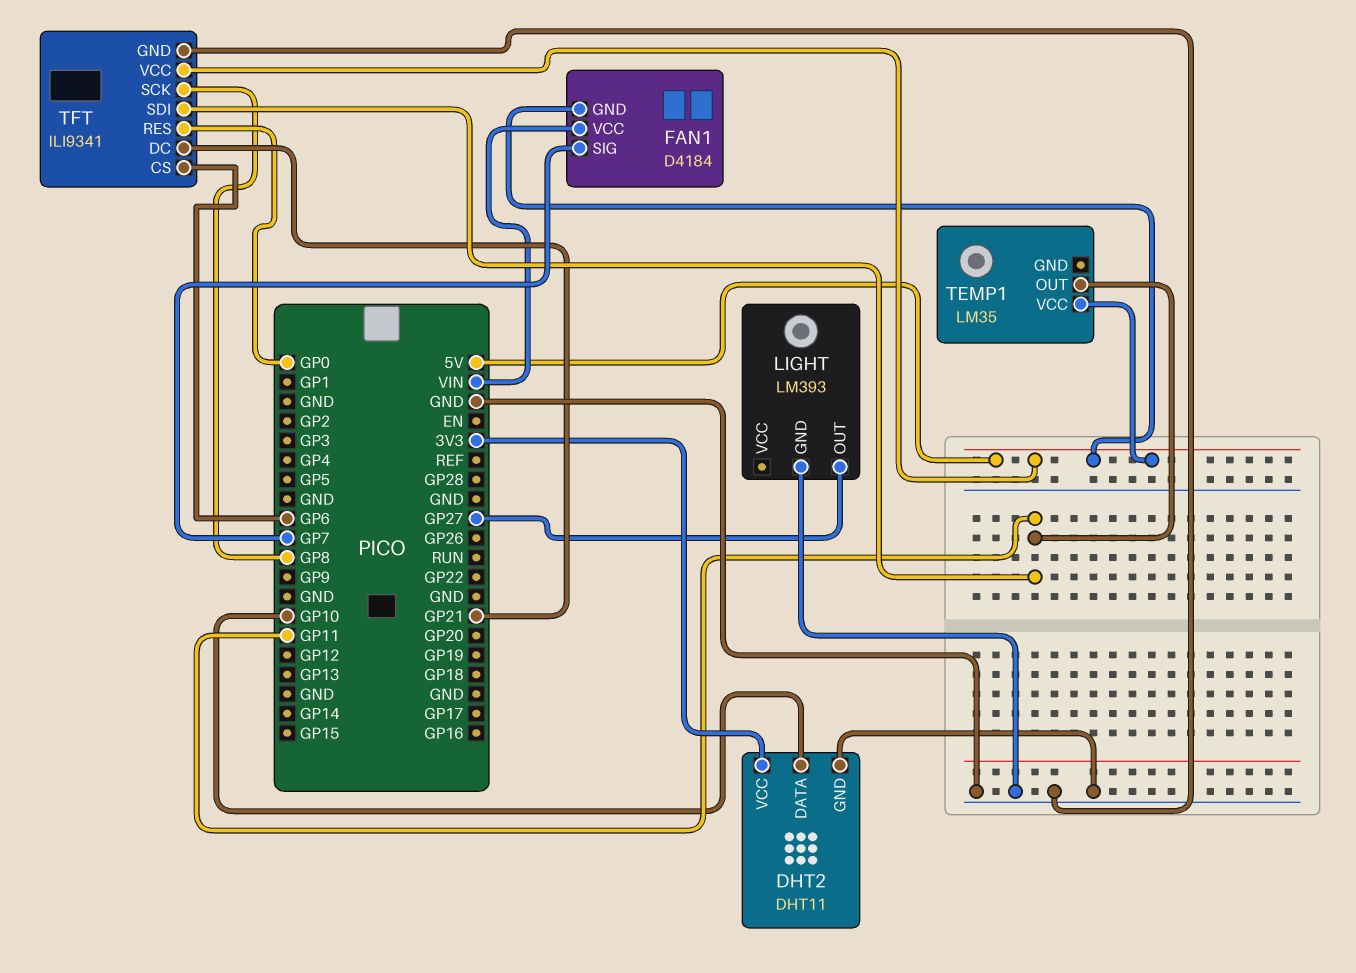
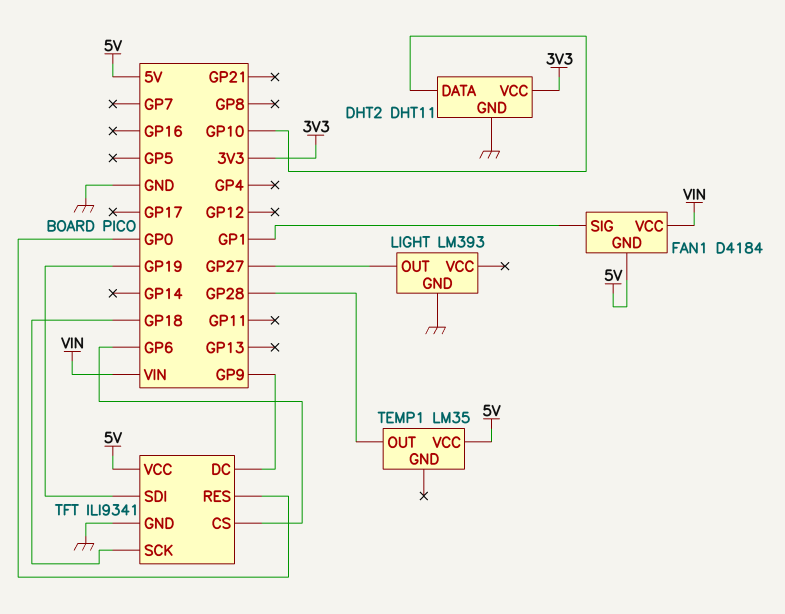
FAN1 pin SIG: GP7 -> GP1
TEMP1 pin OUT: GP11 -> GP28
TFT pin DC: GP21 -> GP9
TFT pin SCK: GP8 -> GP18
TFT pin SDI: GP11 -> GP19

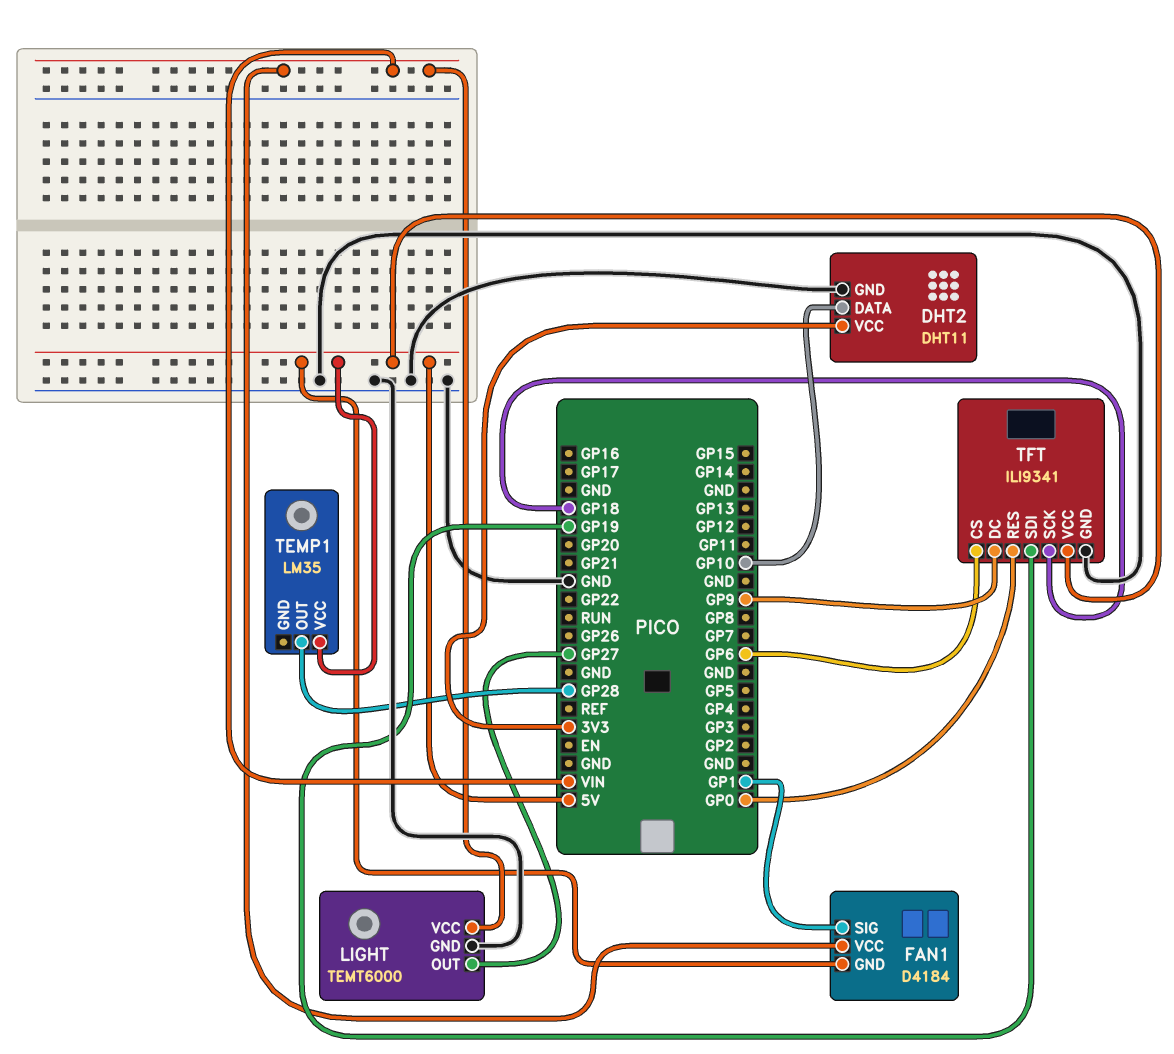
LIGHT: LM393 -> TEMT6000
LIGHT pin VCC: none -> VIN

